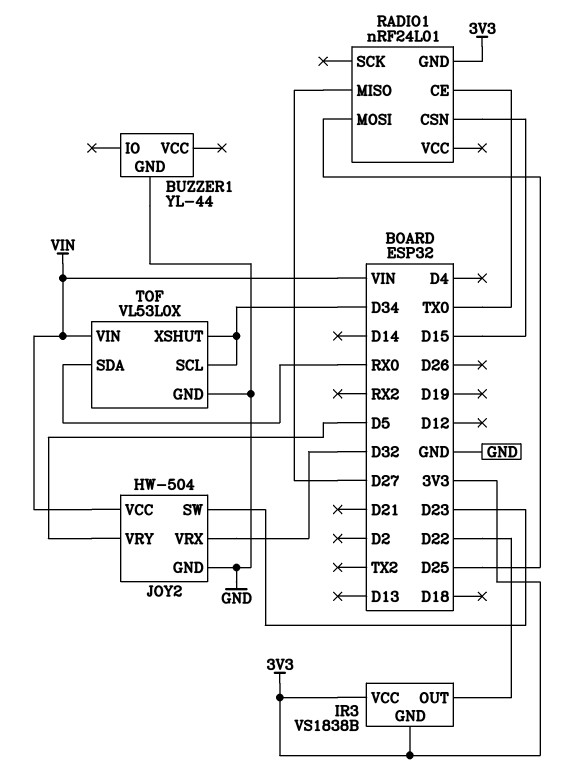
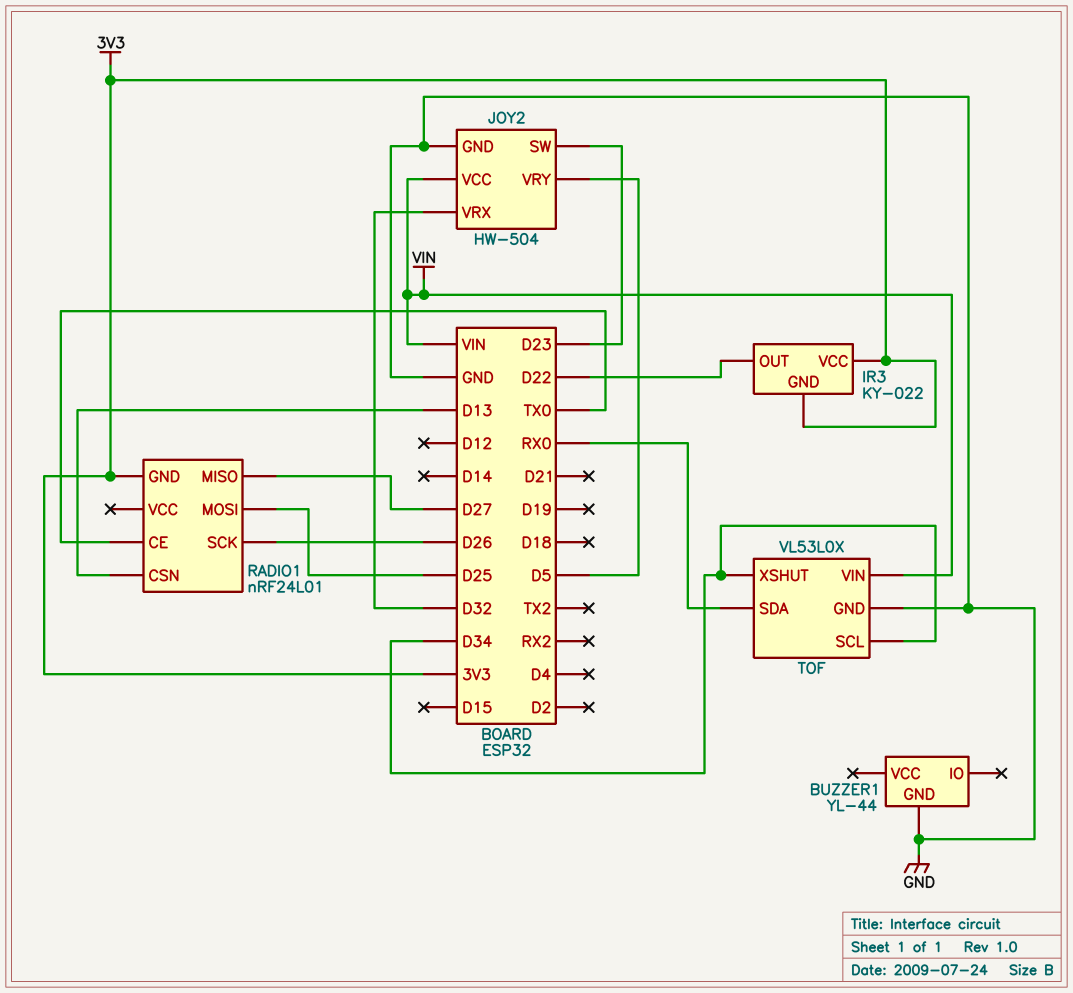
IR3: VS1838B -> KY-022
RADIO1 pin CSN: D15 -> D13
RADIO1 pin SCK: none -> D26

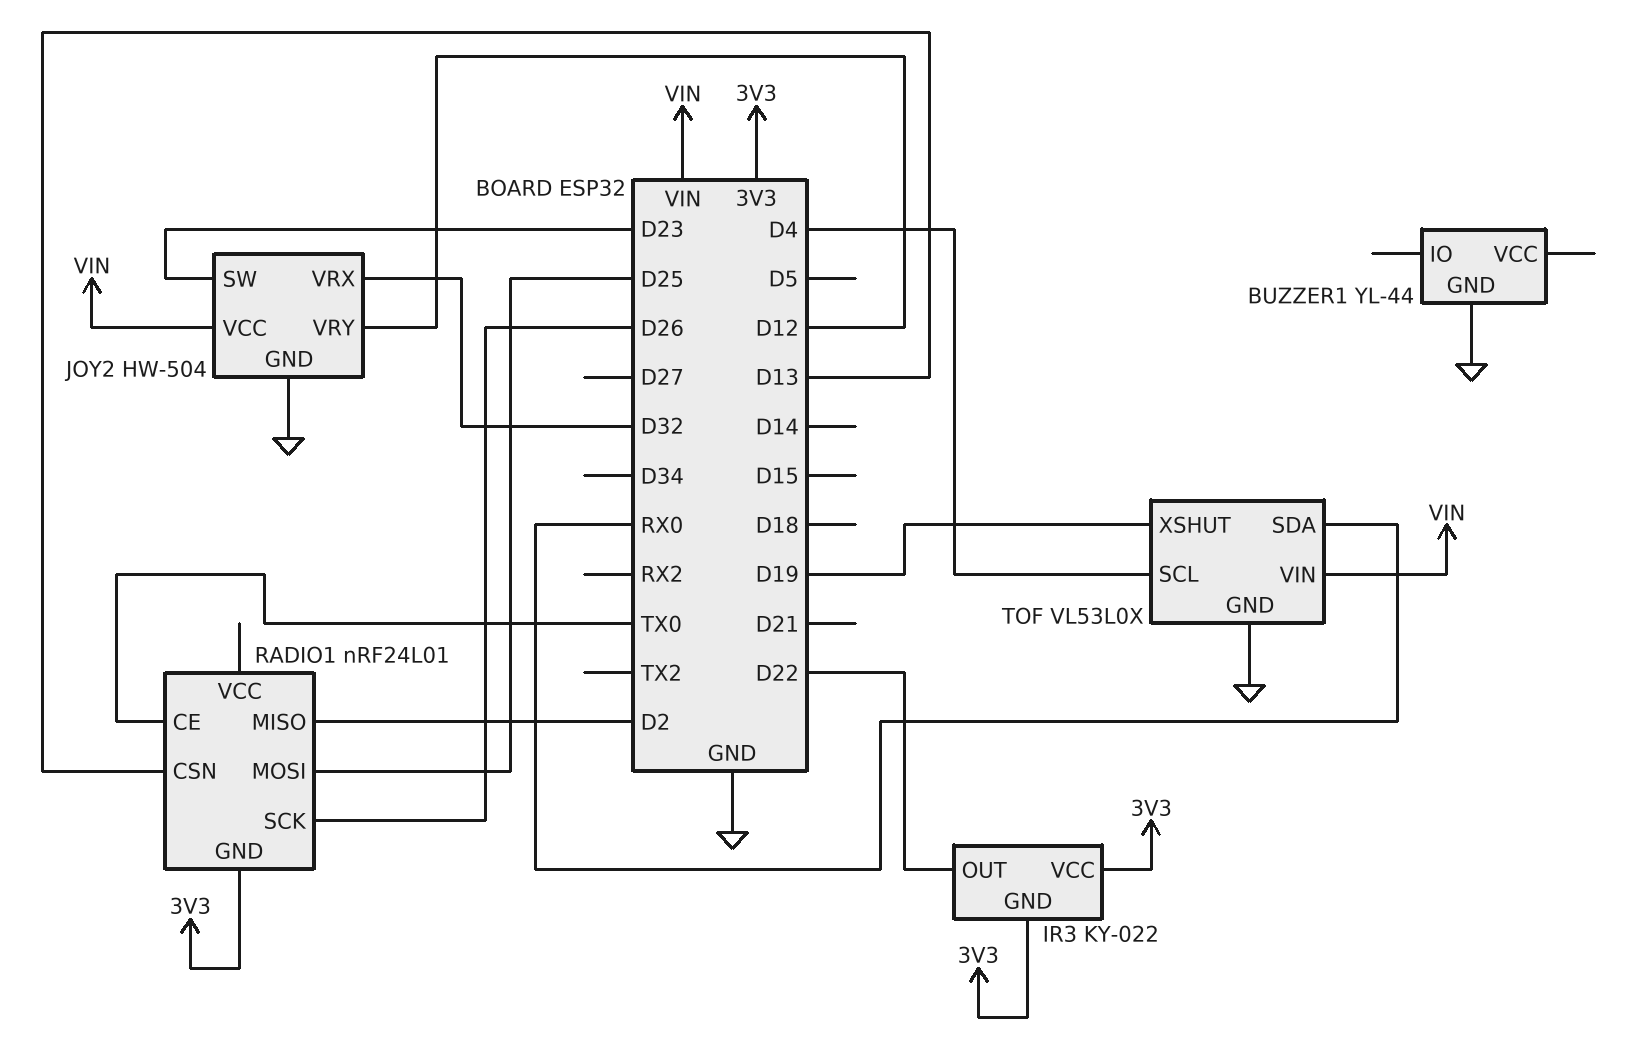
JOY2 pin VRY: D5 -> D12
RADIO1 pin MISO: D27 -> D2
TOF pin SCL: D34 -> D4
TOF pin XSHUT: D34 -> D19

